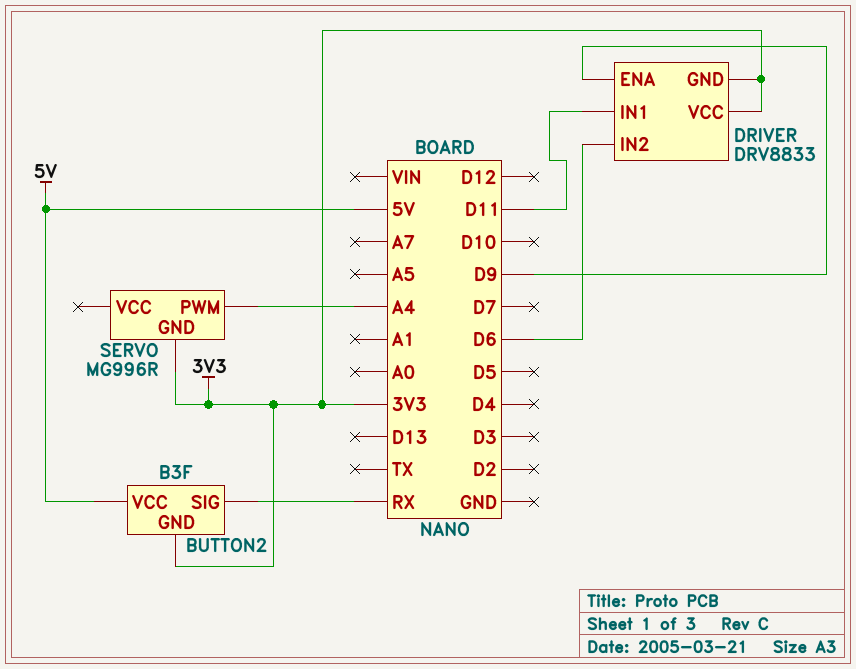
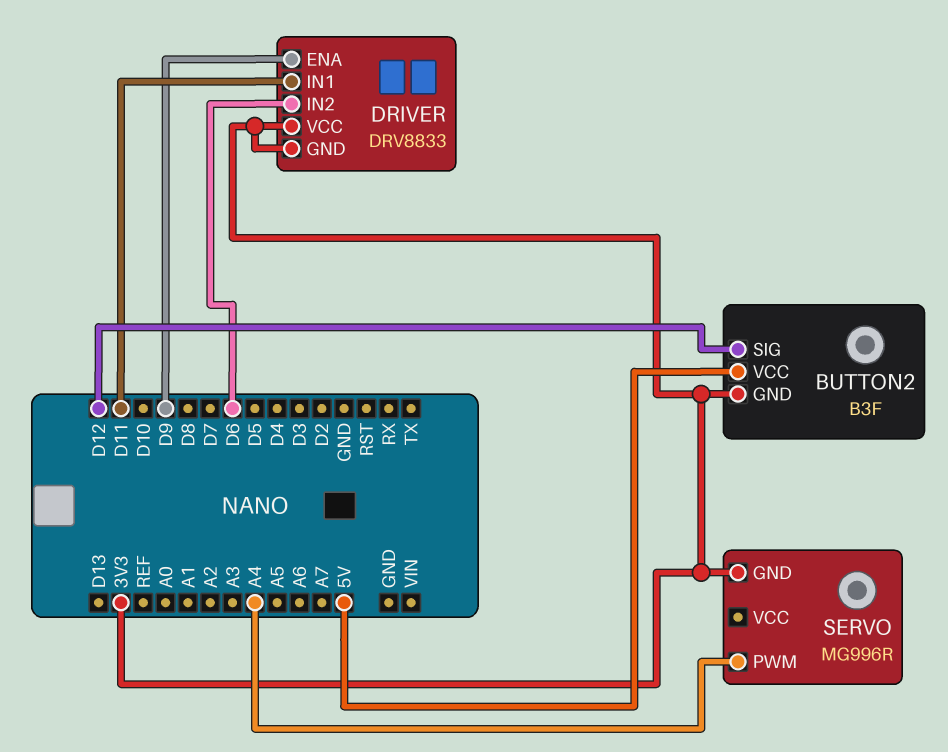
BUTTON2 pin SIG: RX -> D12

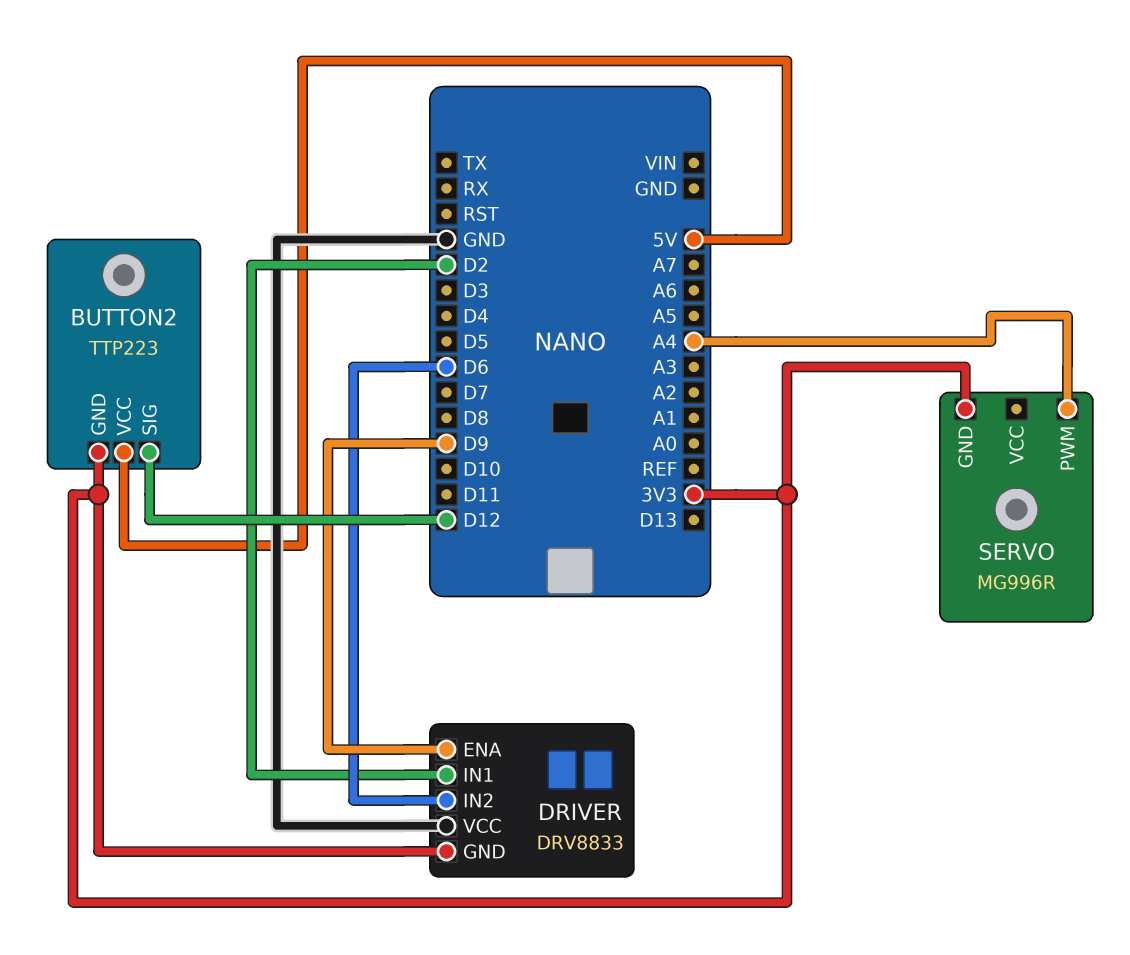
BUTTON2: B3F -> TTP223
DRIVER pin IN1: D11 -> D2
DRIVER pin VCC: 3V3 -> GND

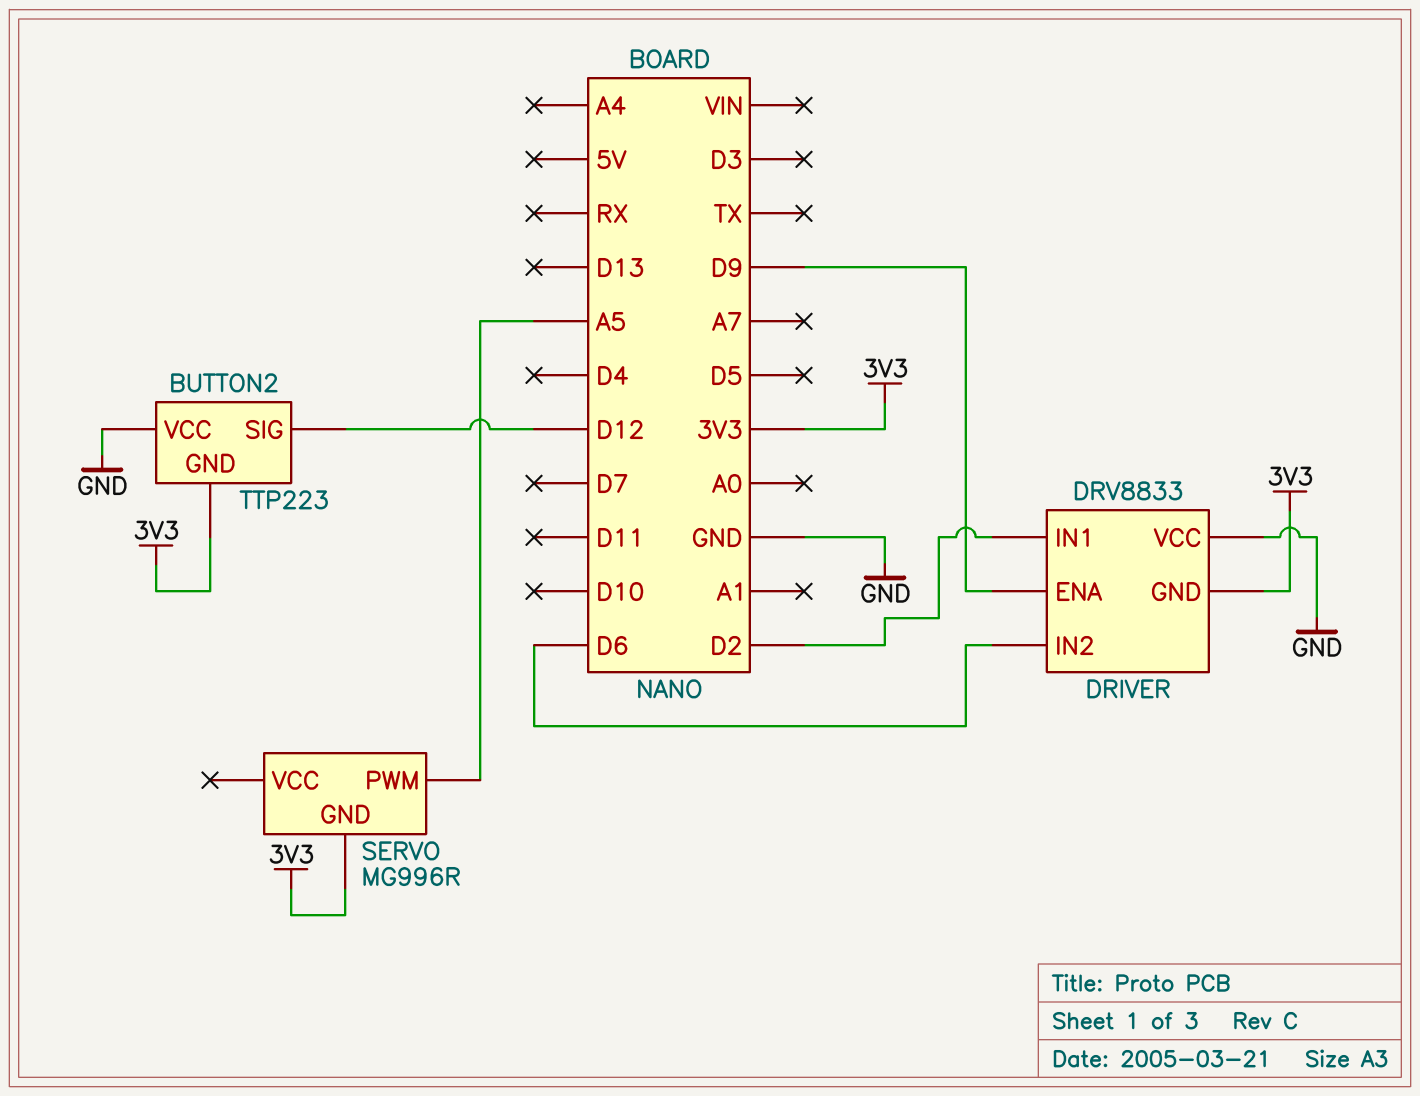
BUTTON2 pin VCC: 5V -> GND
SERVO pin PWM: A4 -> A5

